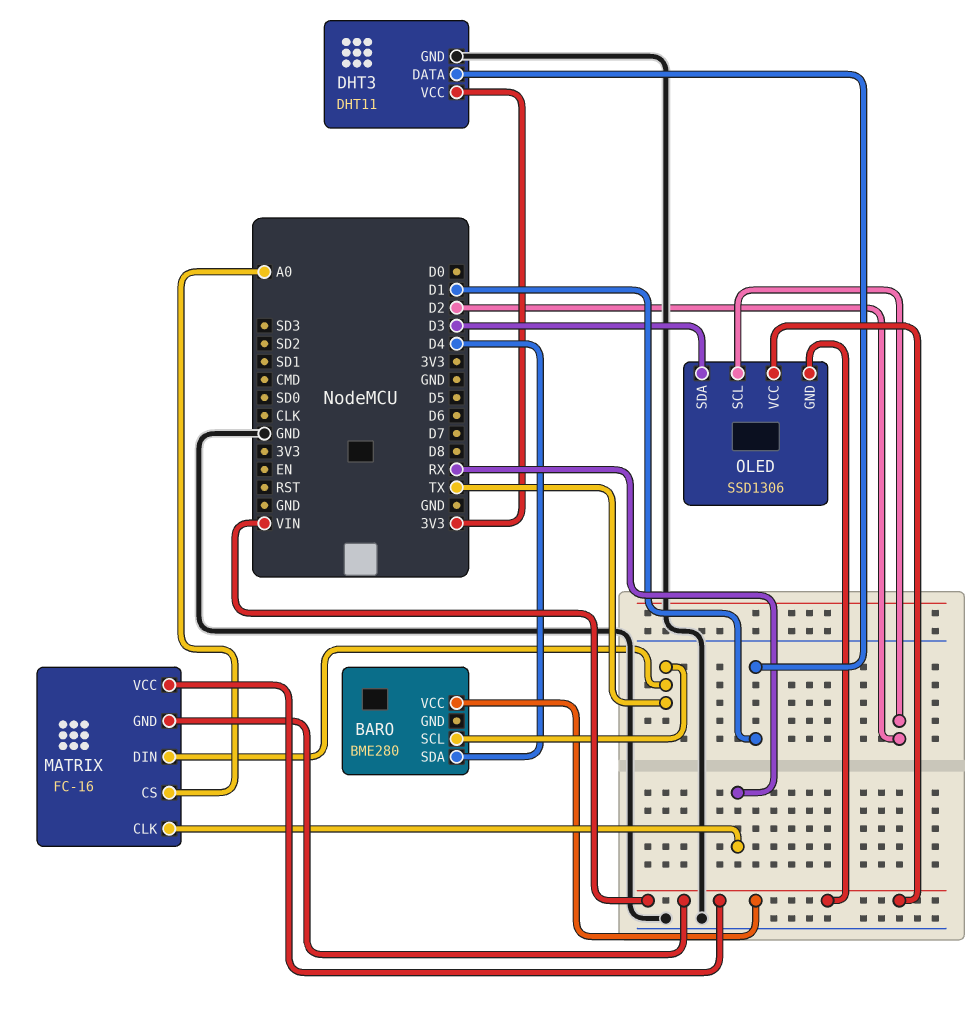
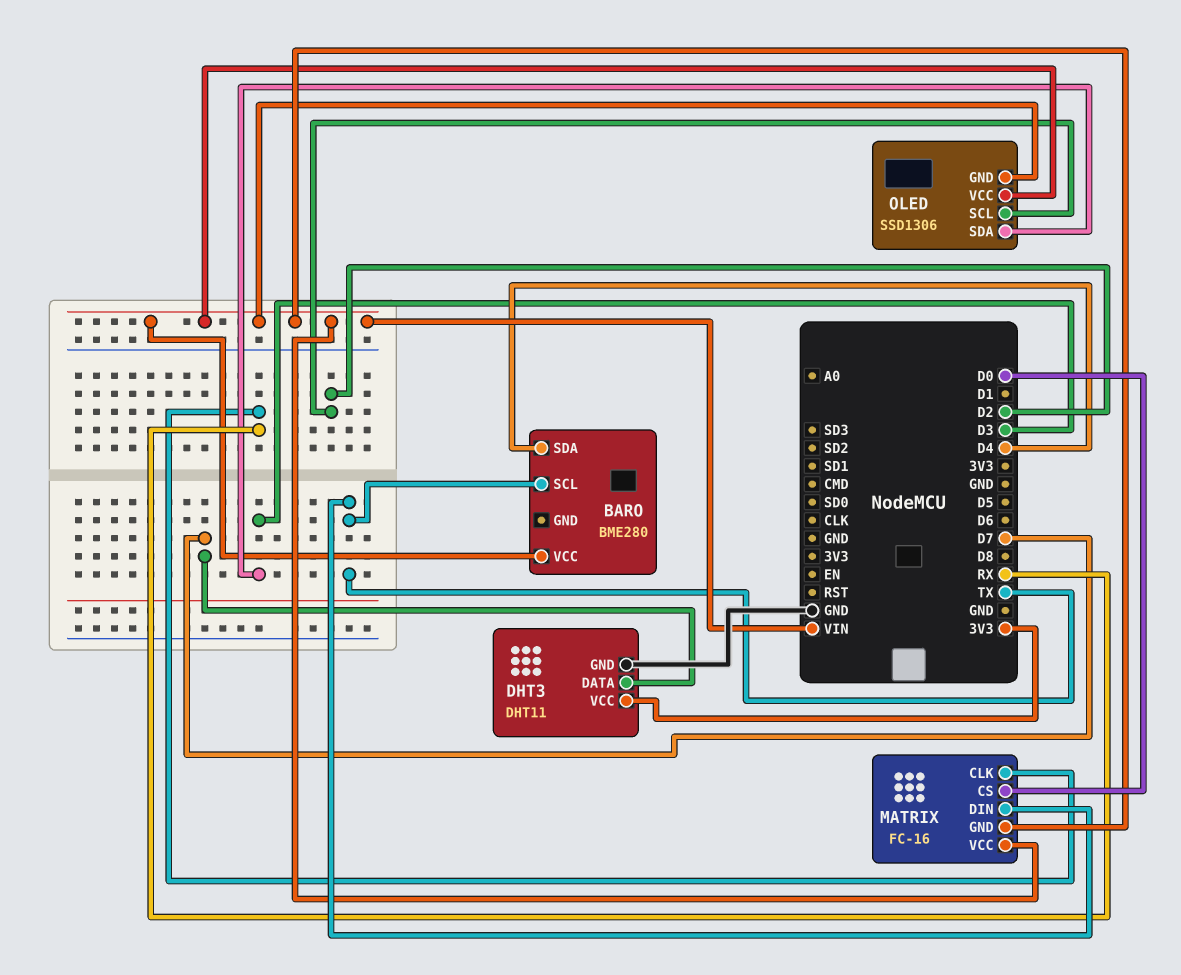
DHT3 pin DATA: D1 -> D7
MATRIX pin CS: A0 -> D0

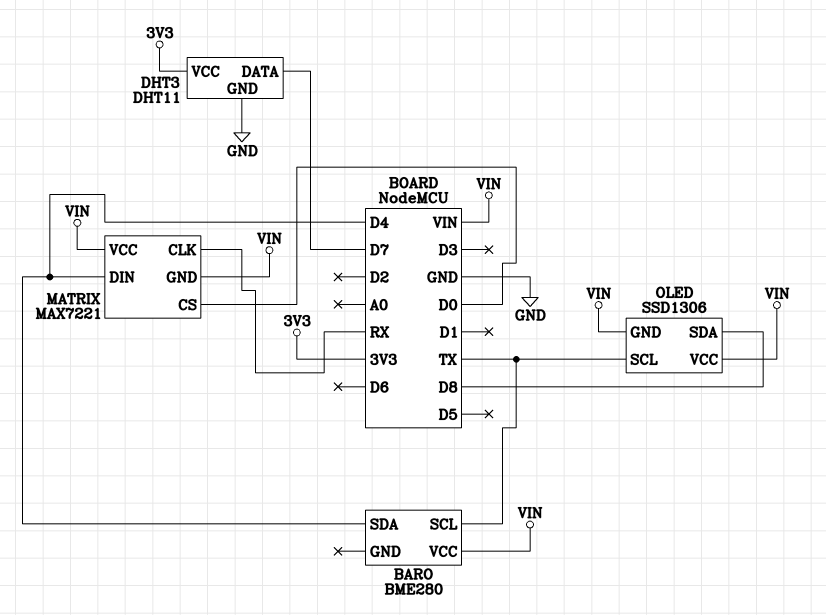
MATRIX: FC-16 -> MAX7221
MATRIX pin DIN: TX -> D4
OLED pin SCL: D2 -> TX
OLED pin SDA: D3 -> D8

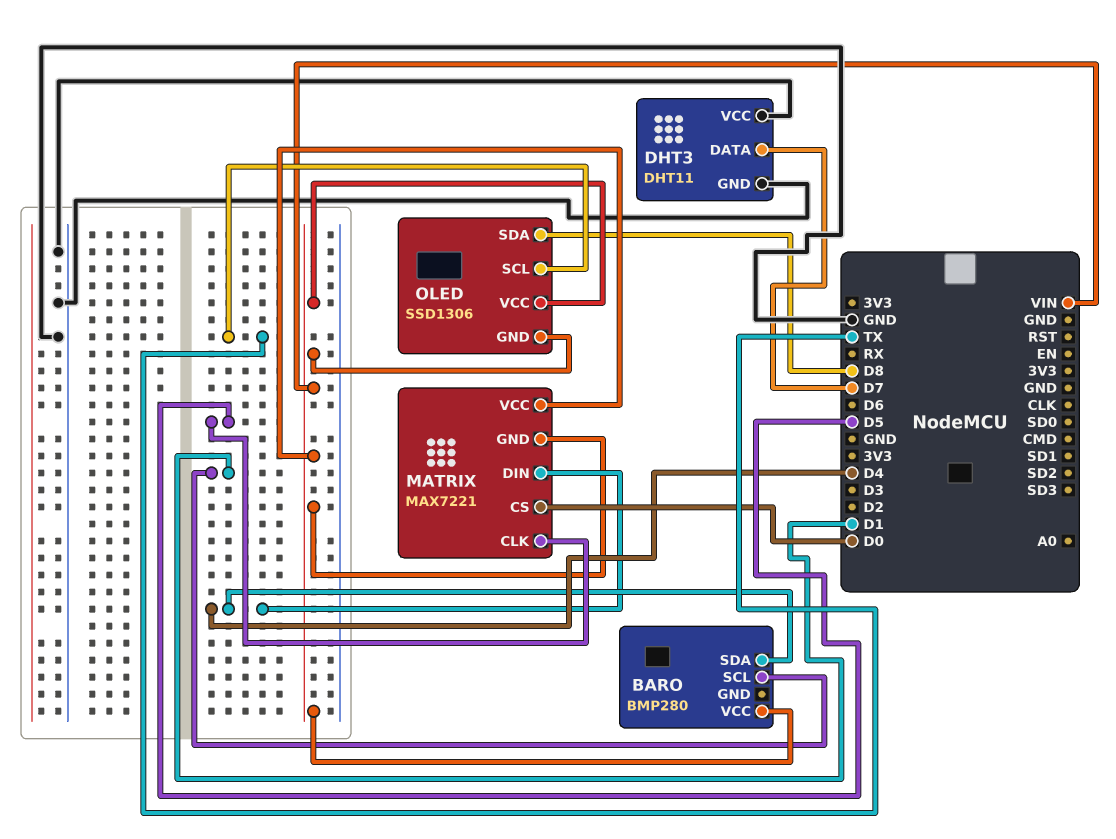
BARO: BME280 -> BMP280
BARO pin SCL: TX -> D1
DHT3 pin VCC: 3V3 -> GND
MATRIX pin CLK: RX -> D5

